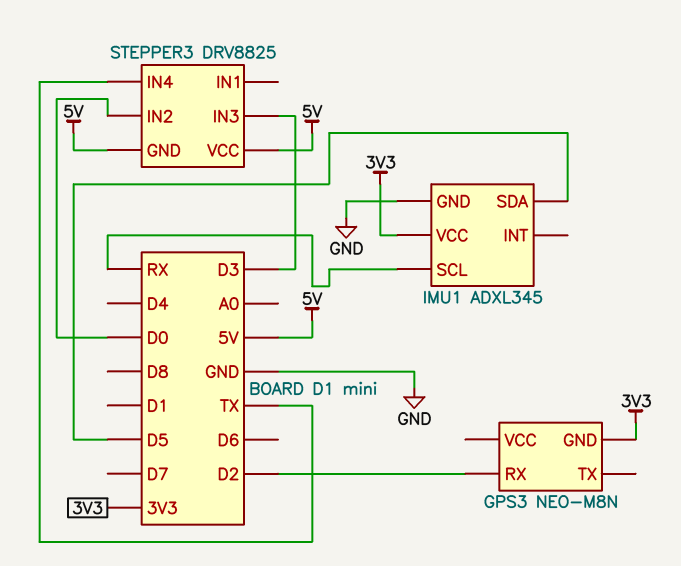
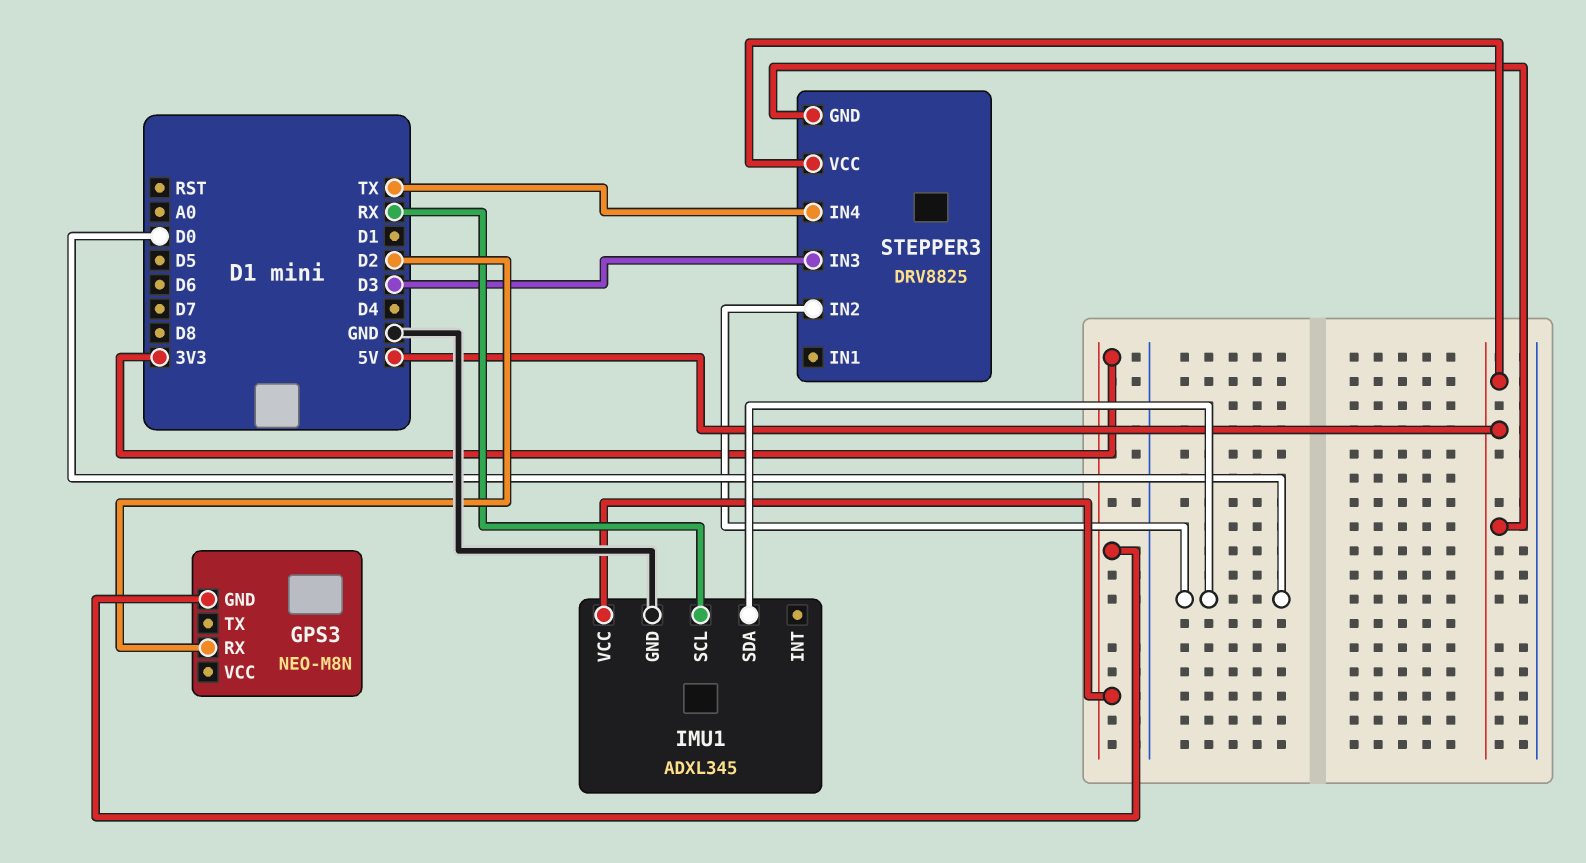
IMU1 pin SDA: D5 -> D0

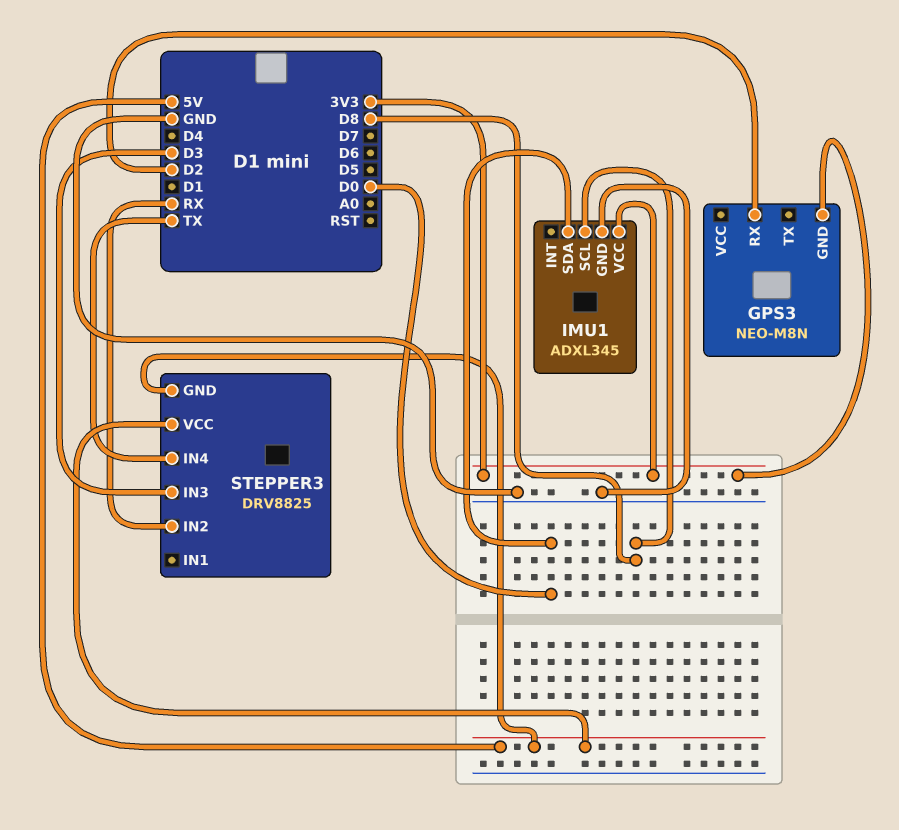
IMU1 pin SCL: RX -> D8
STEPPER3 pin IN2: D0 -> RX

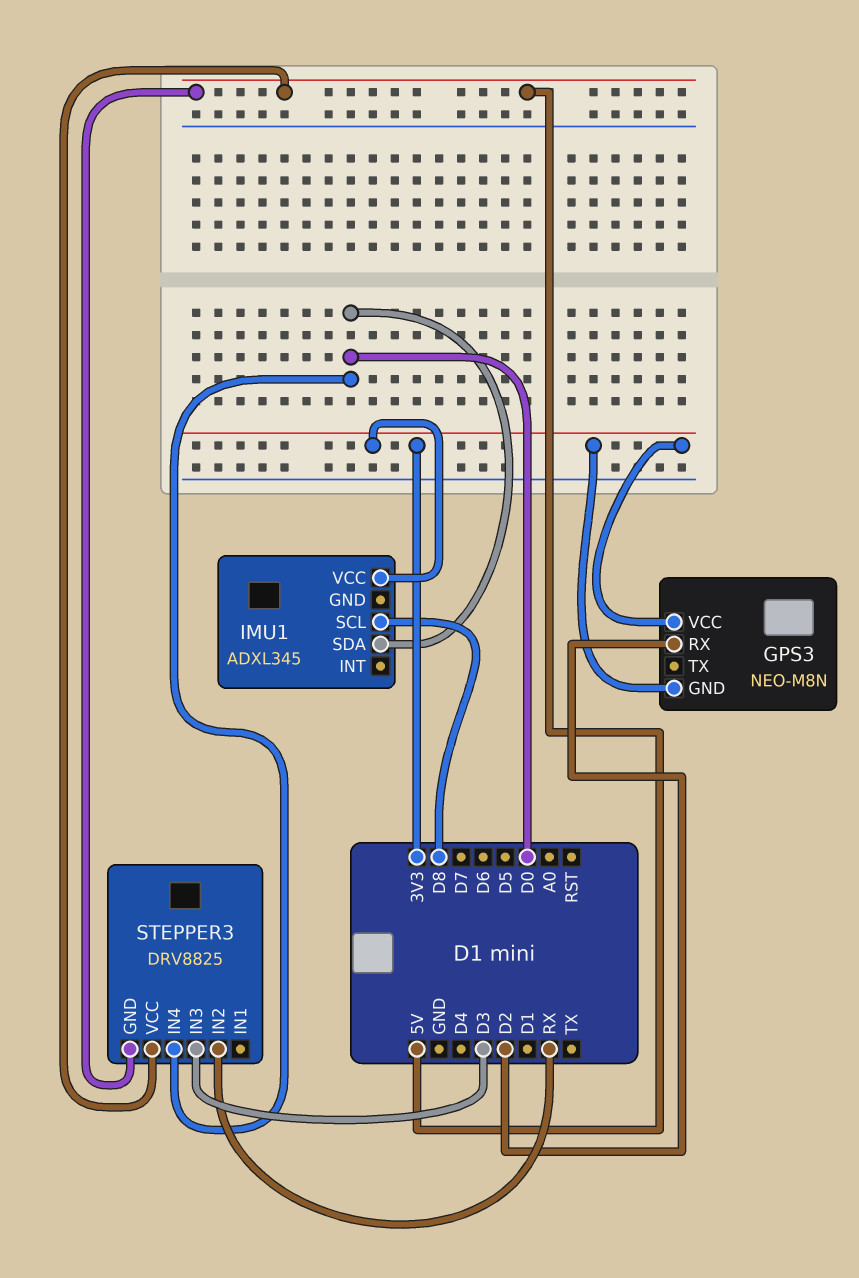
GPS3 pin VCC: none -> 3V3
IMU1 pin GND: GND -> none
STEPPER3 pin IN4: TX -> D0

